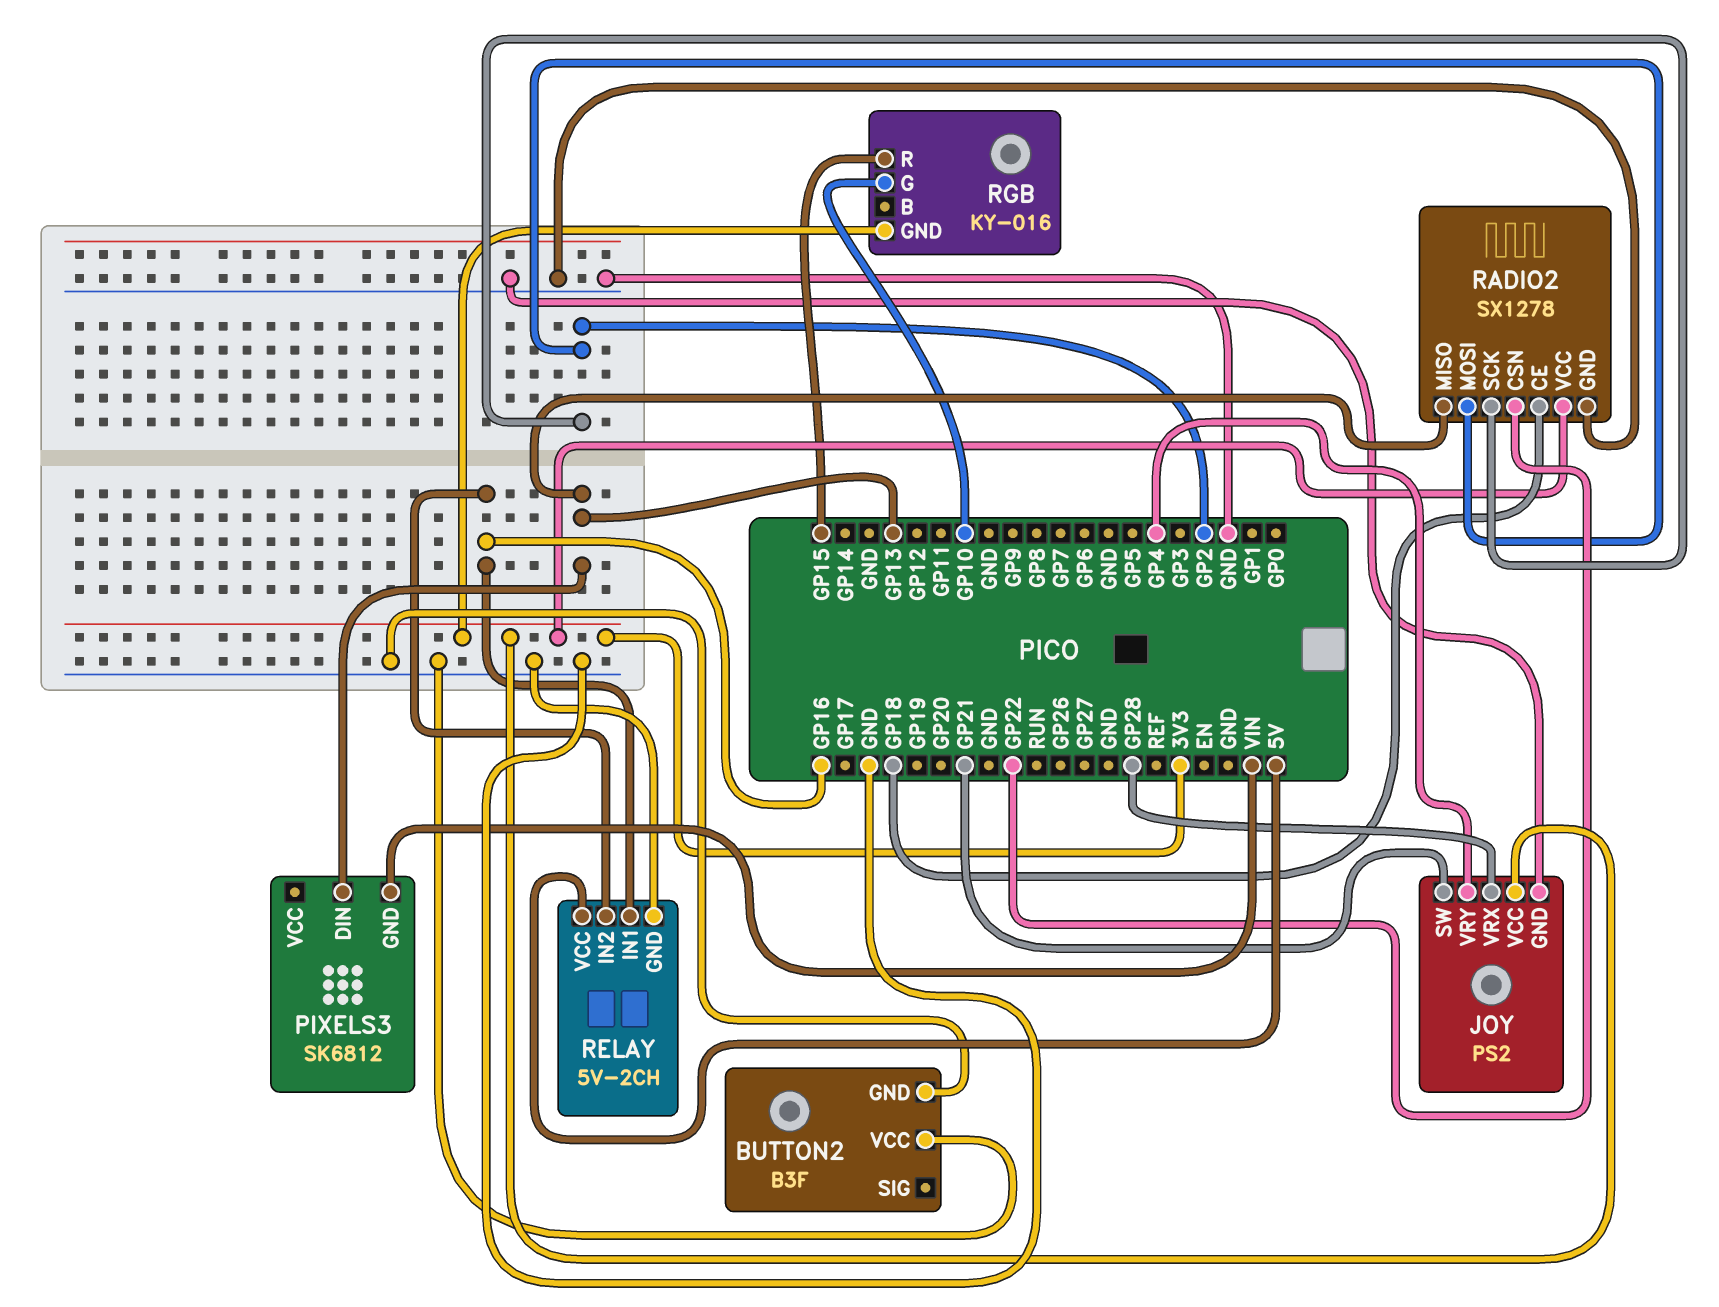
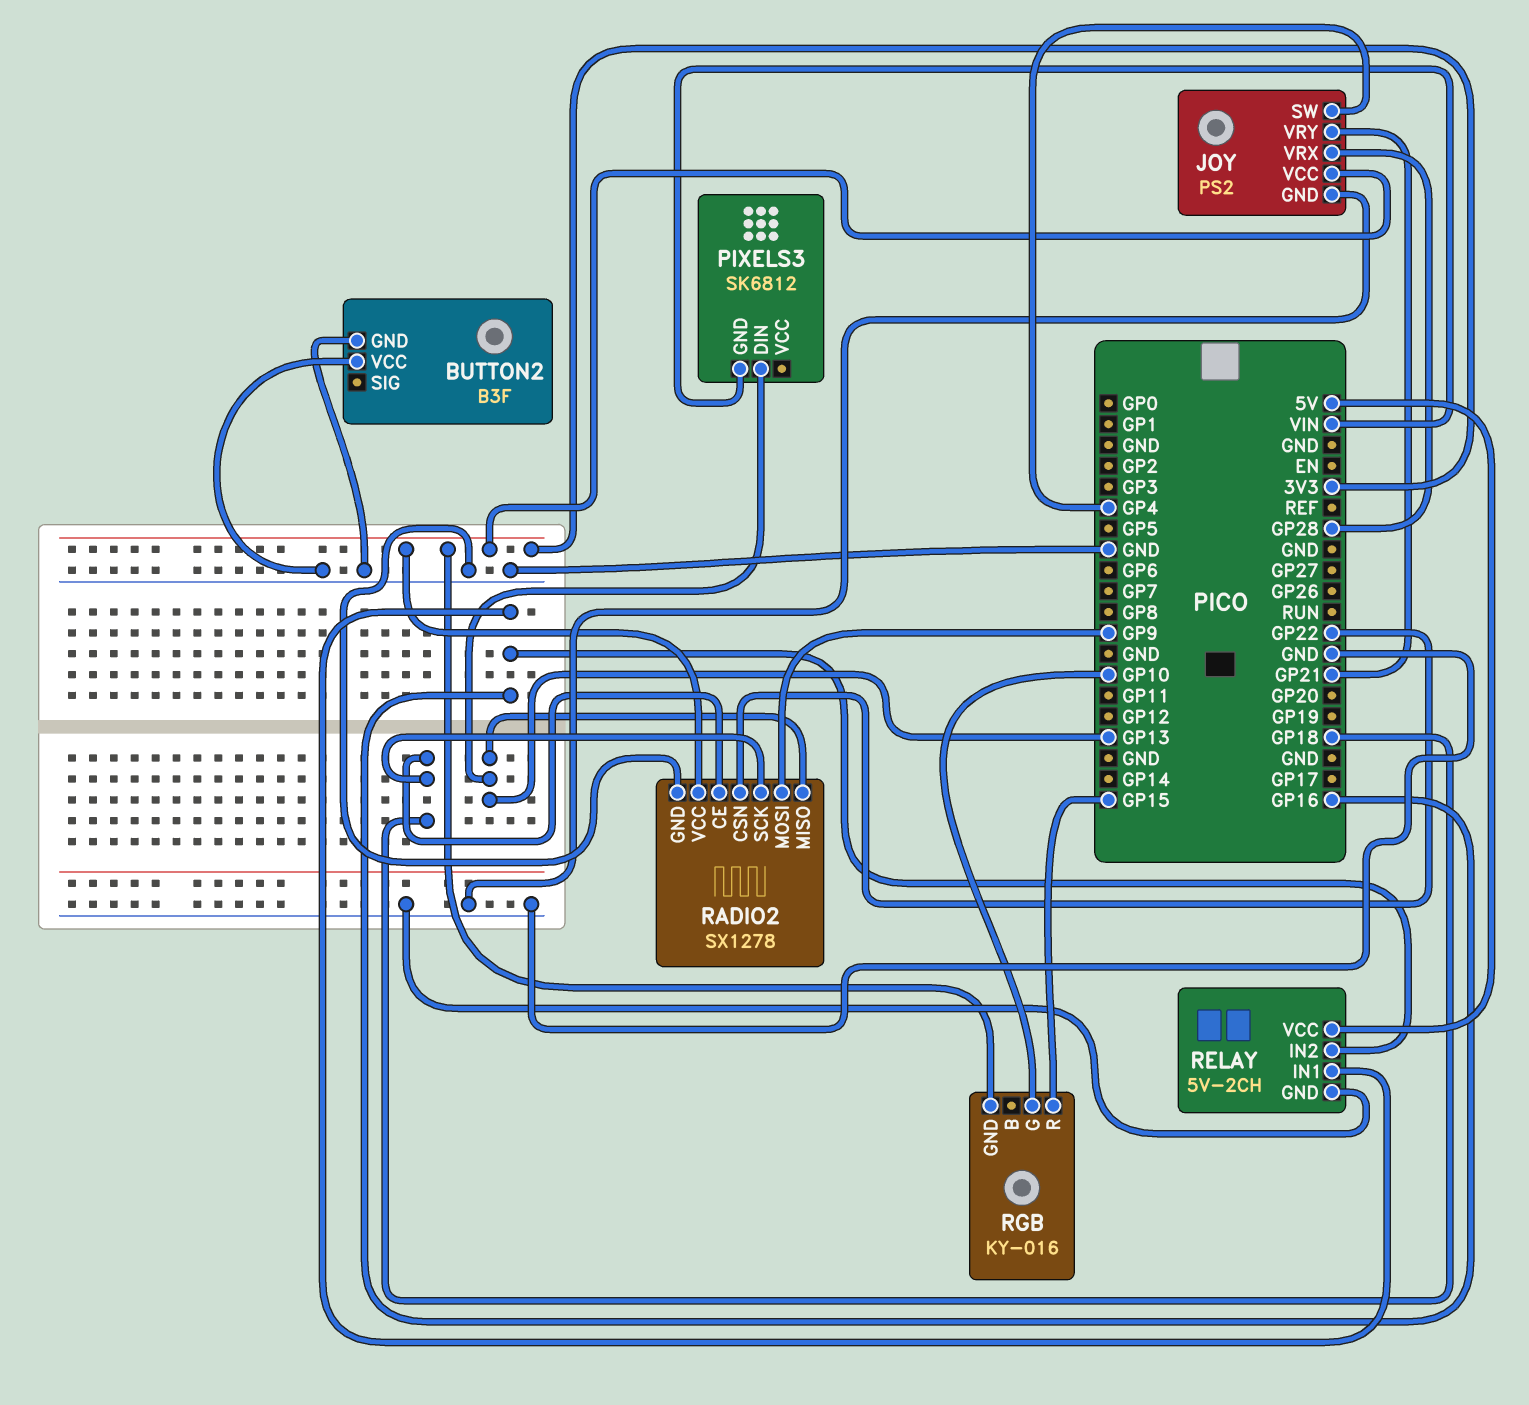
JOY pin SW: GP21 -> GP4
JOY pin VRY: GP4 -> GP21
RADIO2 pin MOSI: GP2 -> GP9
RADIO2 pin SCK: GP2 -> GP18

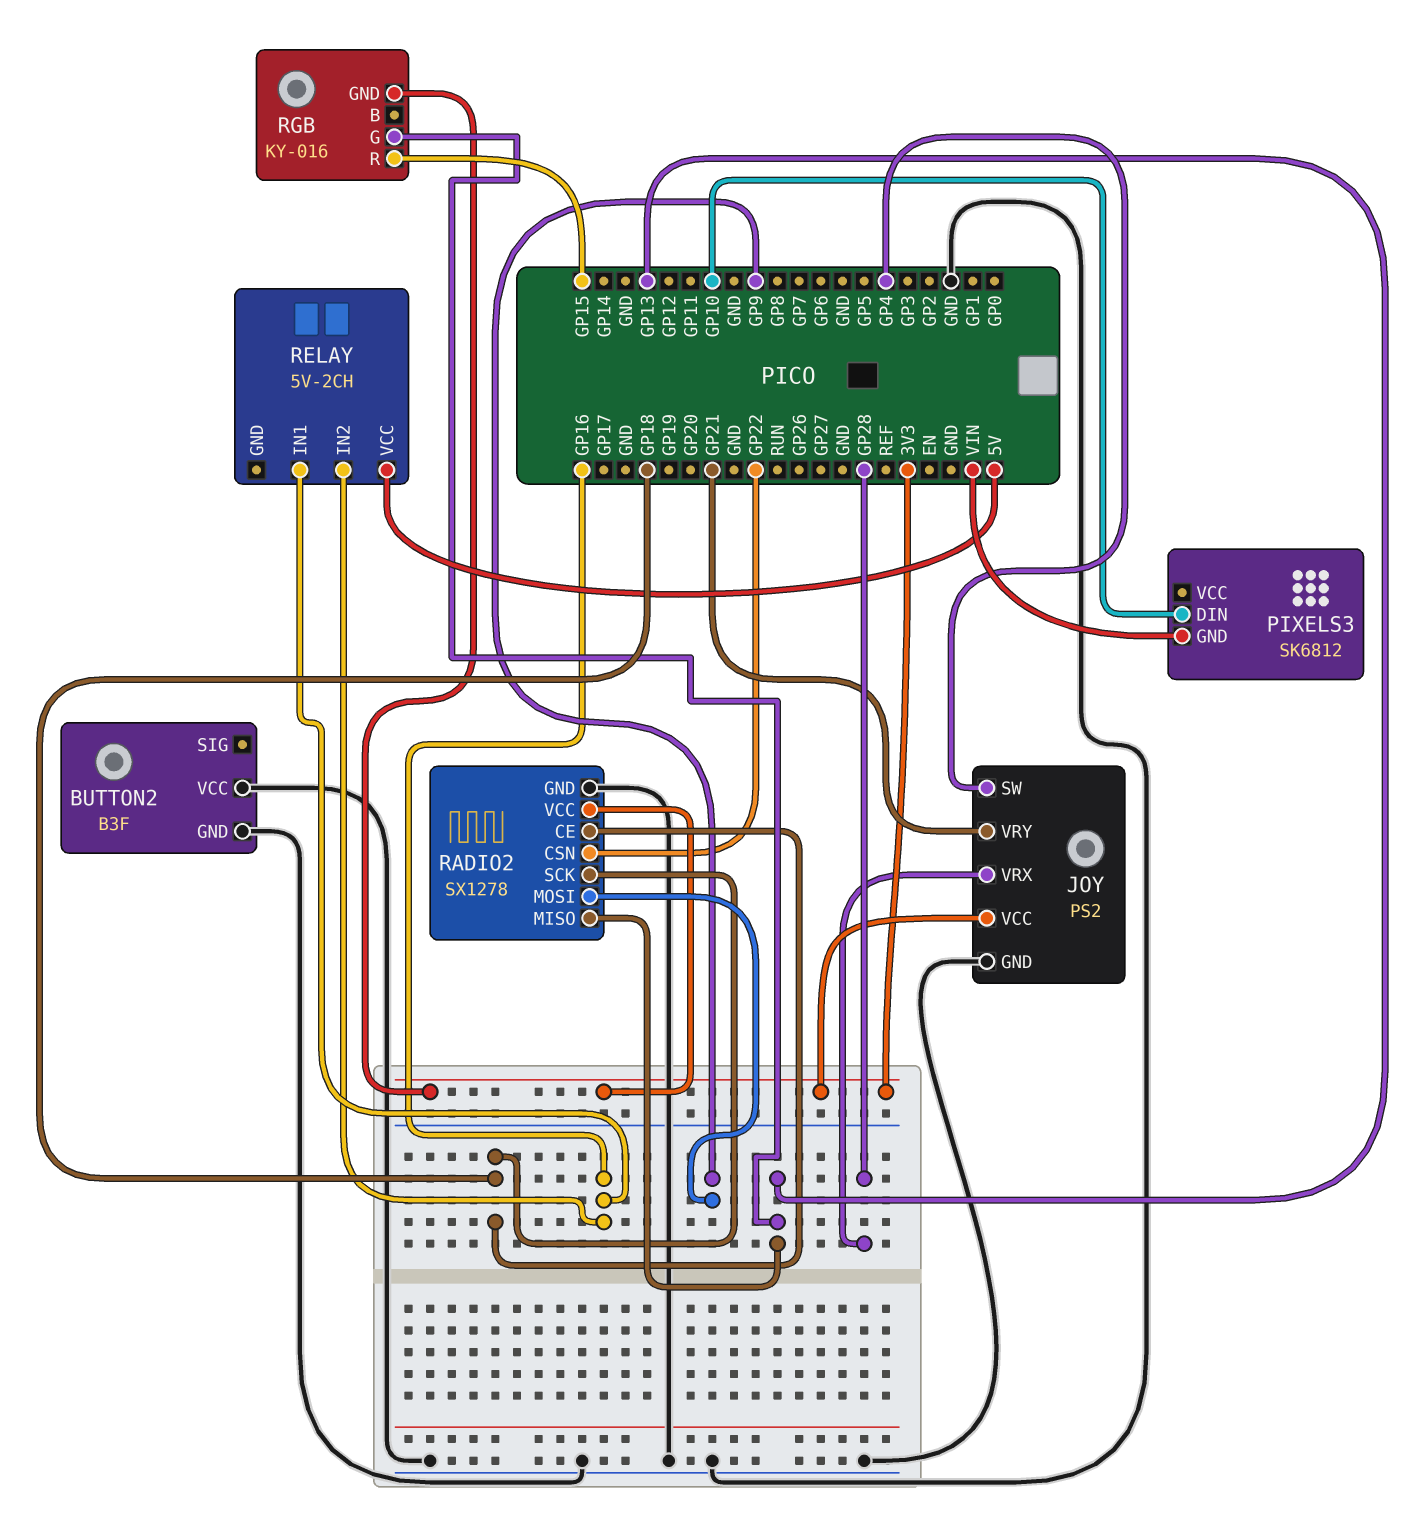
PIXELS3 pin DIN: GP13 -> GP10
RELAY pin GND: GND -> none
RGB pin G: GP10 -> GP13

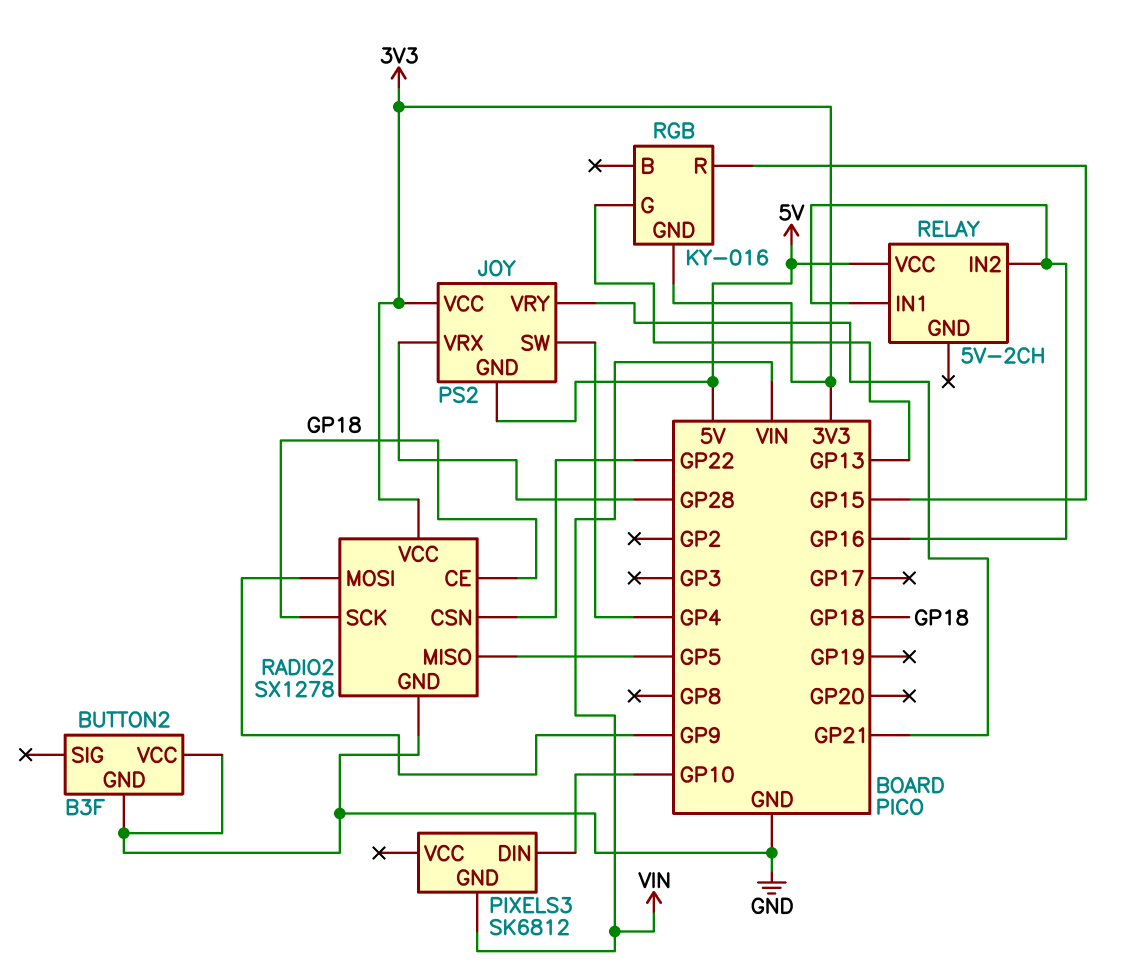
JOY pin GND: GND -> 5V
RADIO2 pin MISO: GP13 -> GP5

